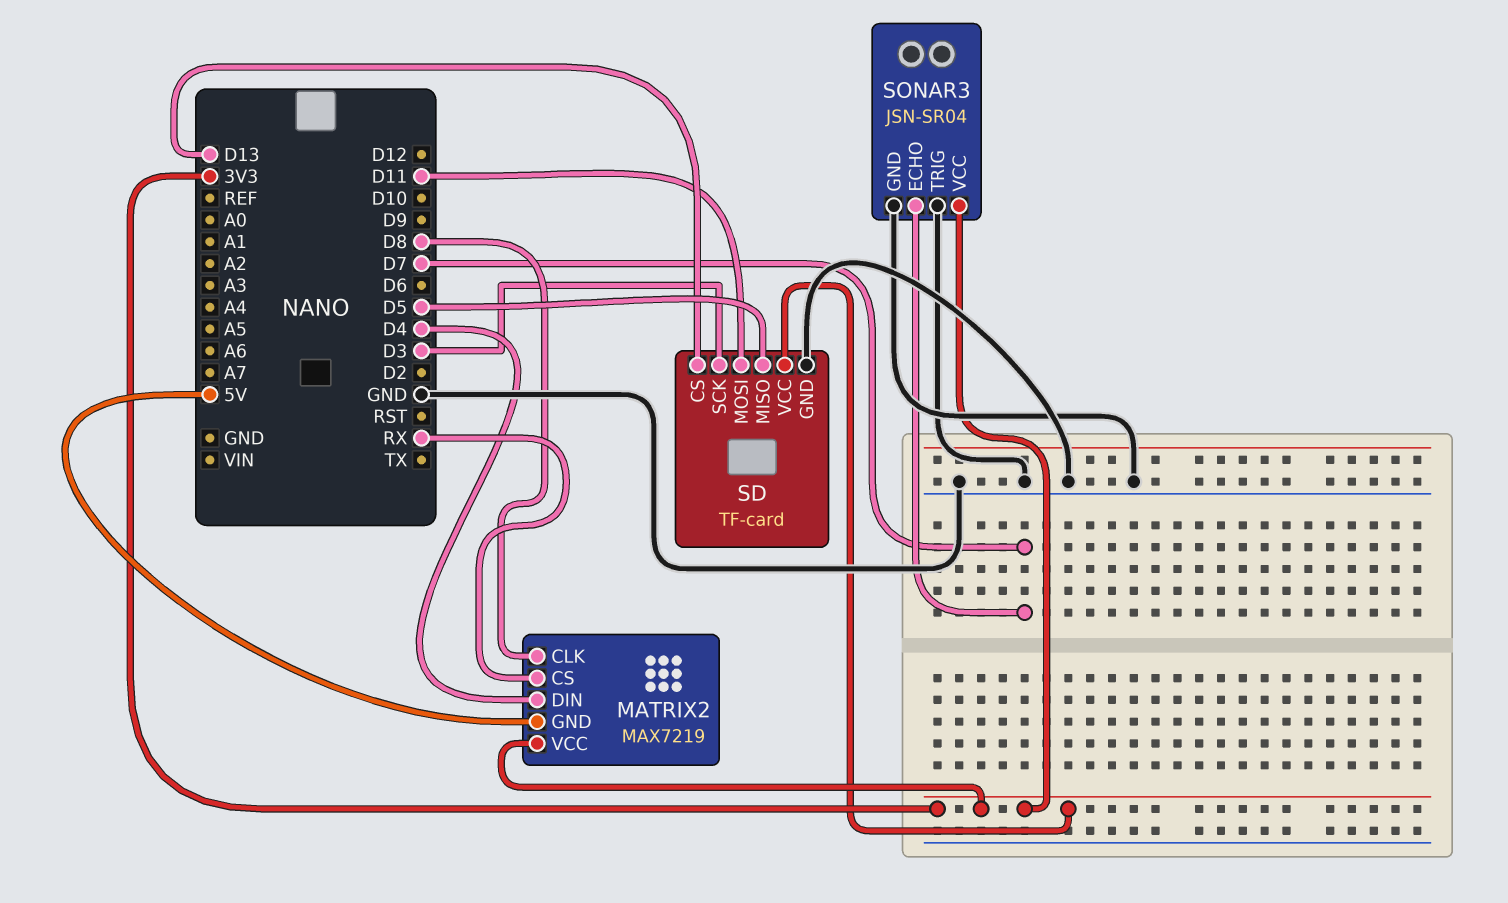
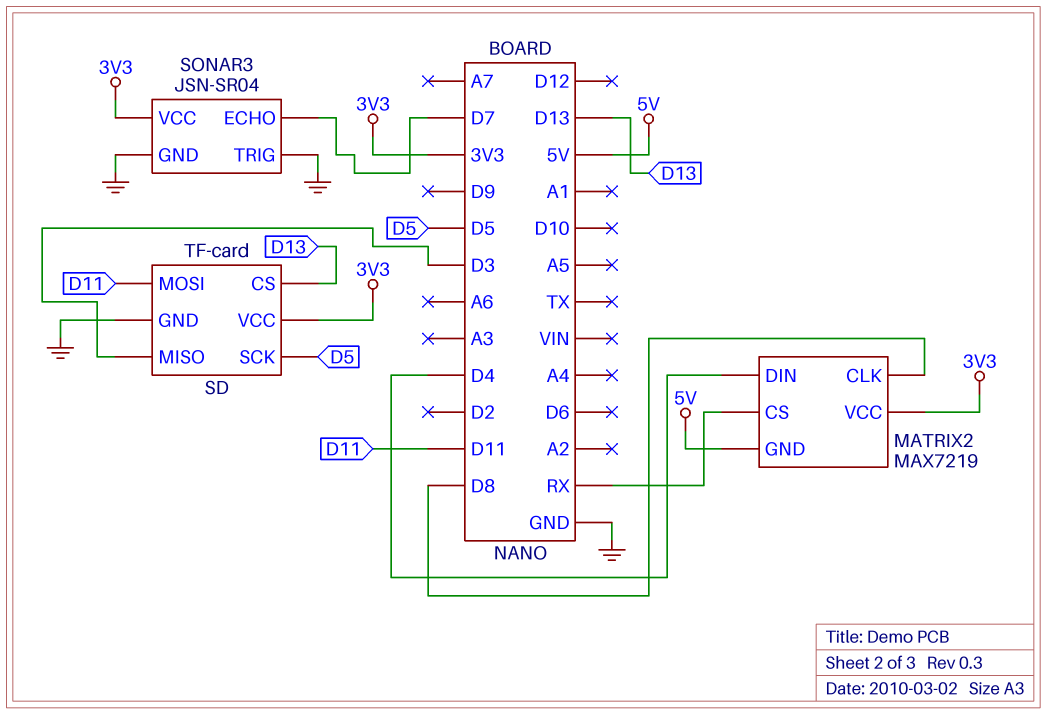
SD pin MISO: D5 -> D3
SD pin SCK: D3 -> D5

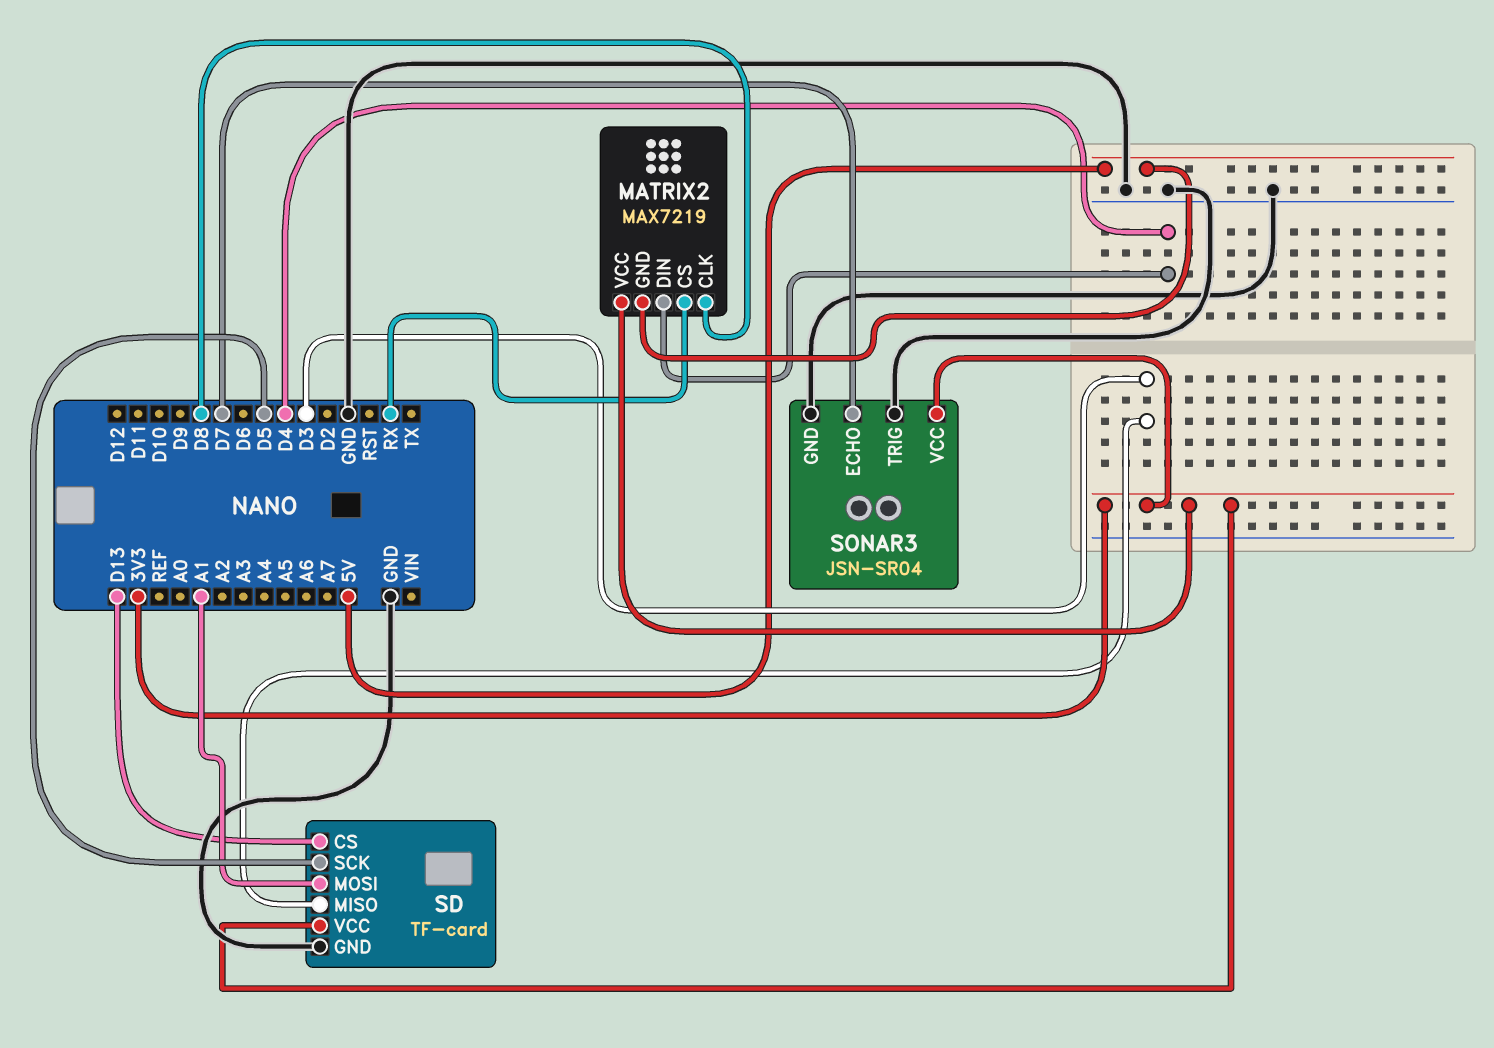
SD pin MOSI: D11 -> A1

